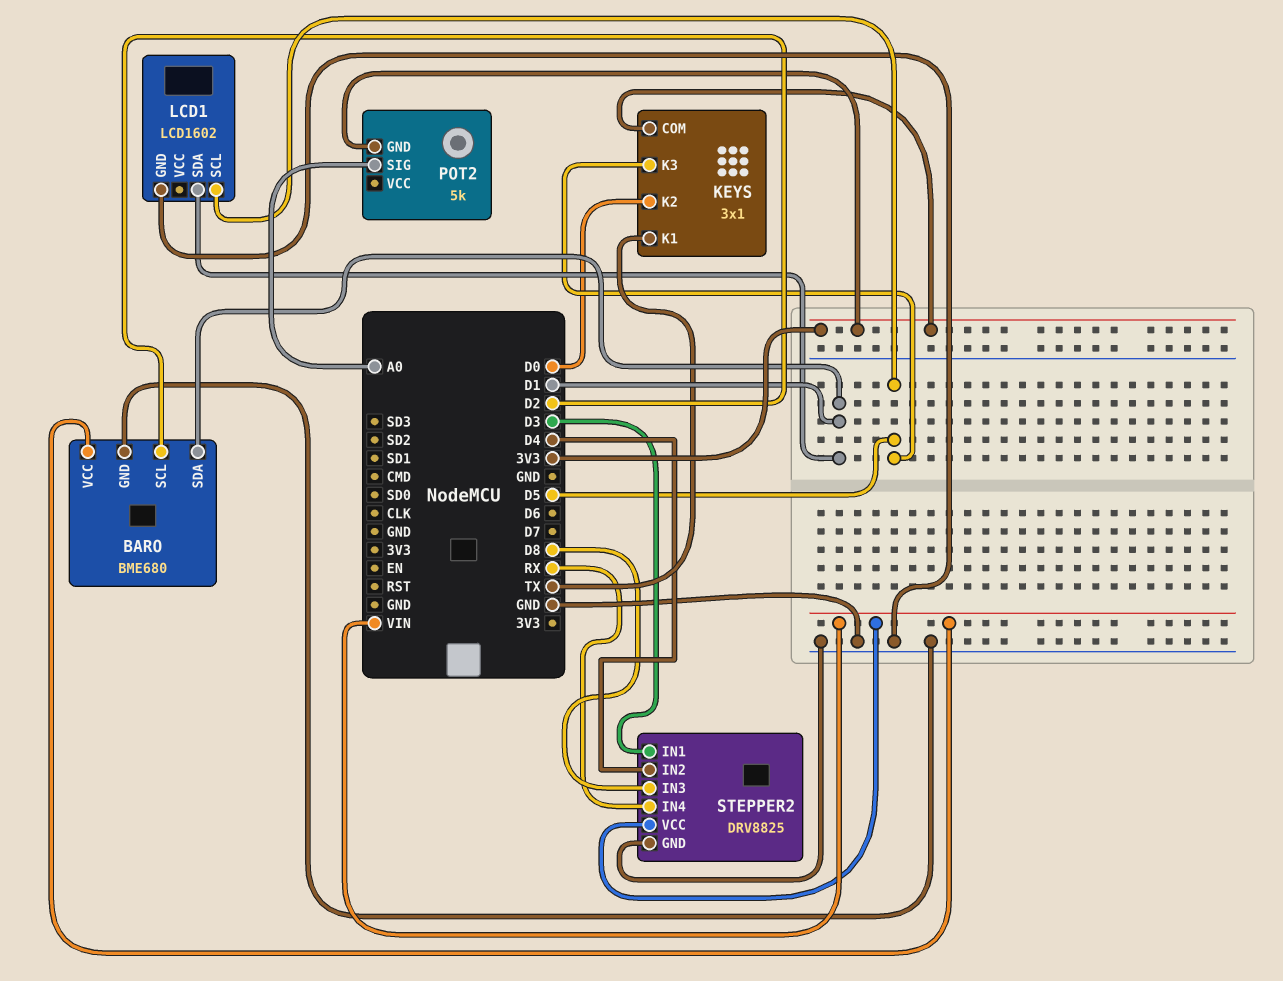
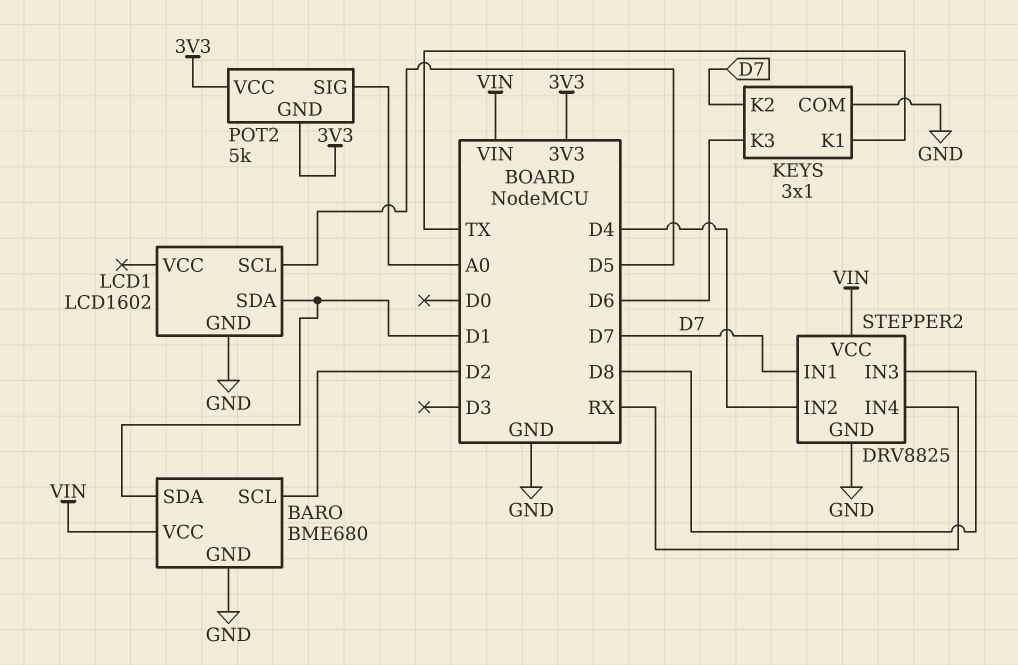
KEYS pin COM: 3V3 -> GND
KEYS pin K2: D0 -> D7
KEYS pin K3: D5 -> D6
POT2 pin VCC: none -> 3V3
STEPPER2 pin IN1: D3 -> D7

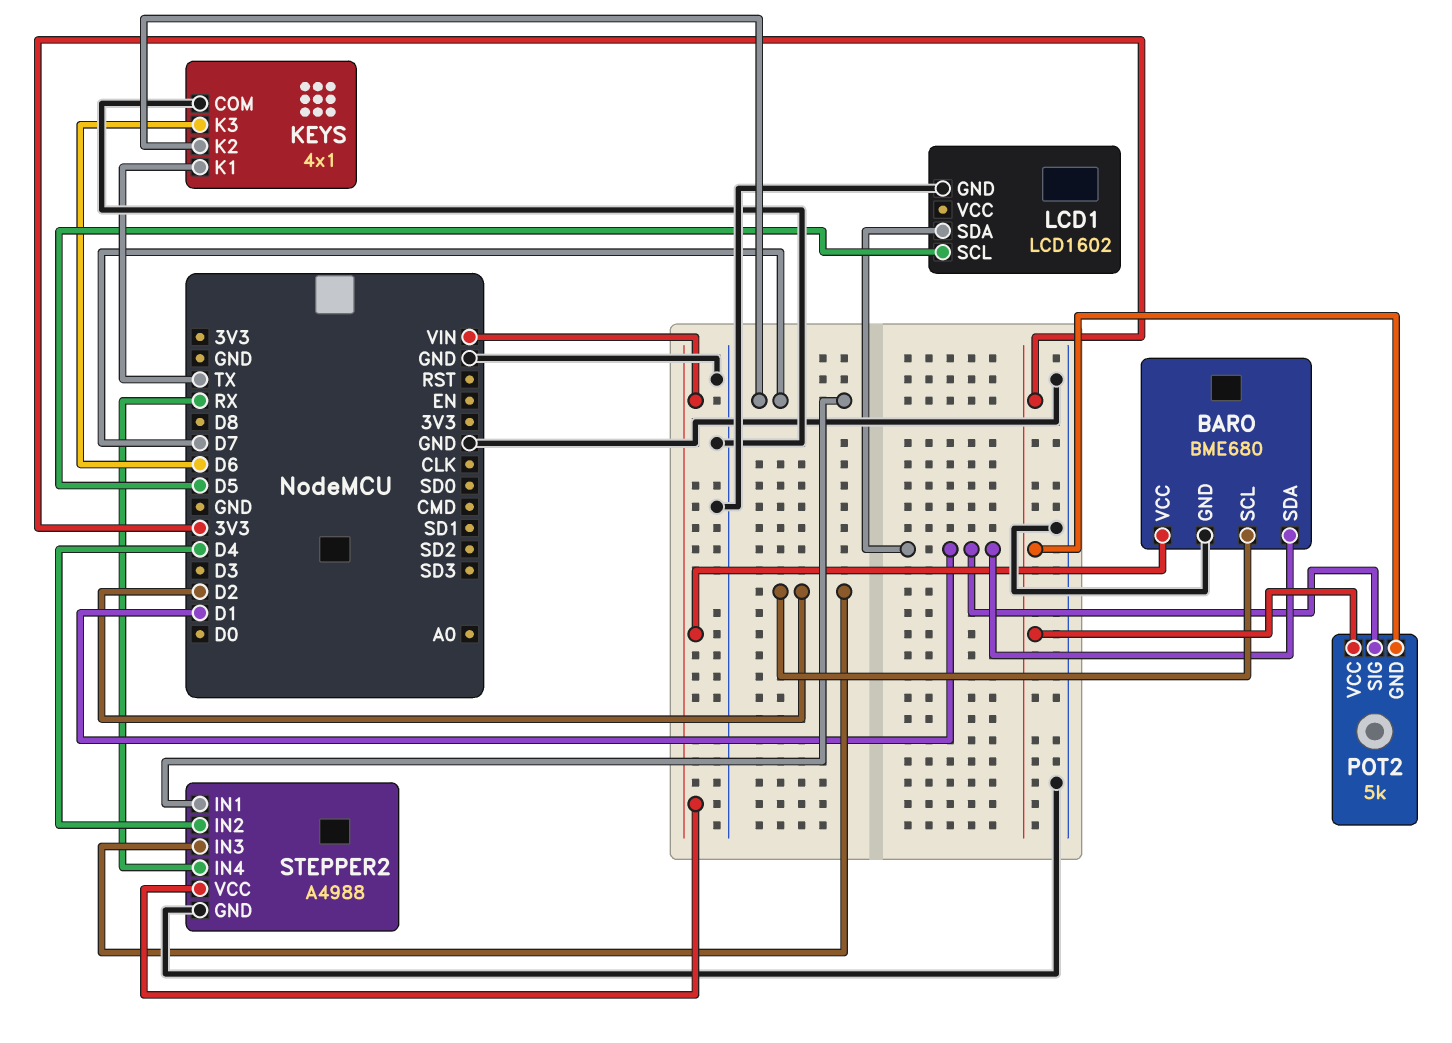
KEYS: 3x1 -> 4x1
POT2 pin SIG: A0 -> D1
STEPPER2: DRV8825 -> A4988
STEPPER2 pin IN3: D8 -> D2

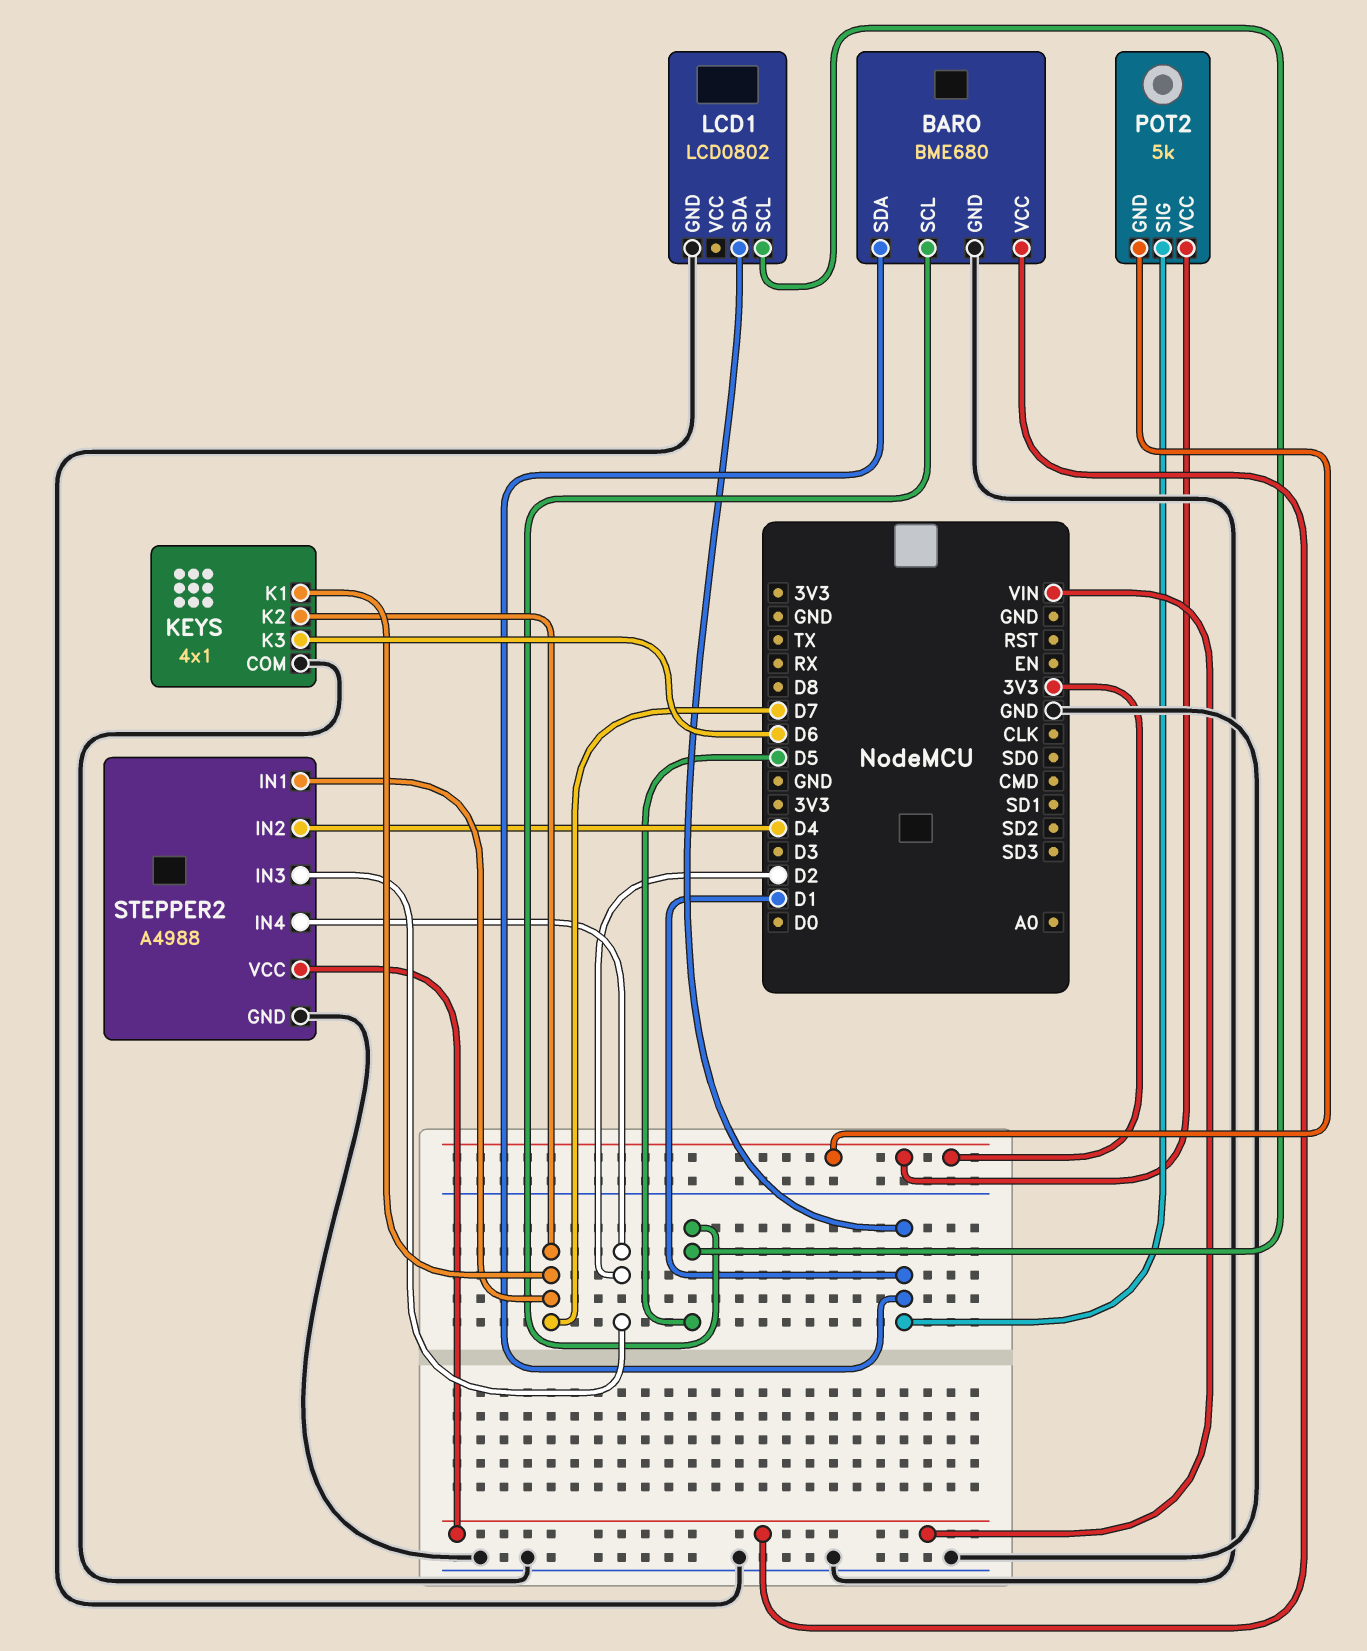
BARO pin SCL: D2 -> D5
KEYS pin K1: TX -> D7
LCD1: LCD1602 -> LCD0802
STEPPER2 pin IN4: RX -> D2

